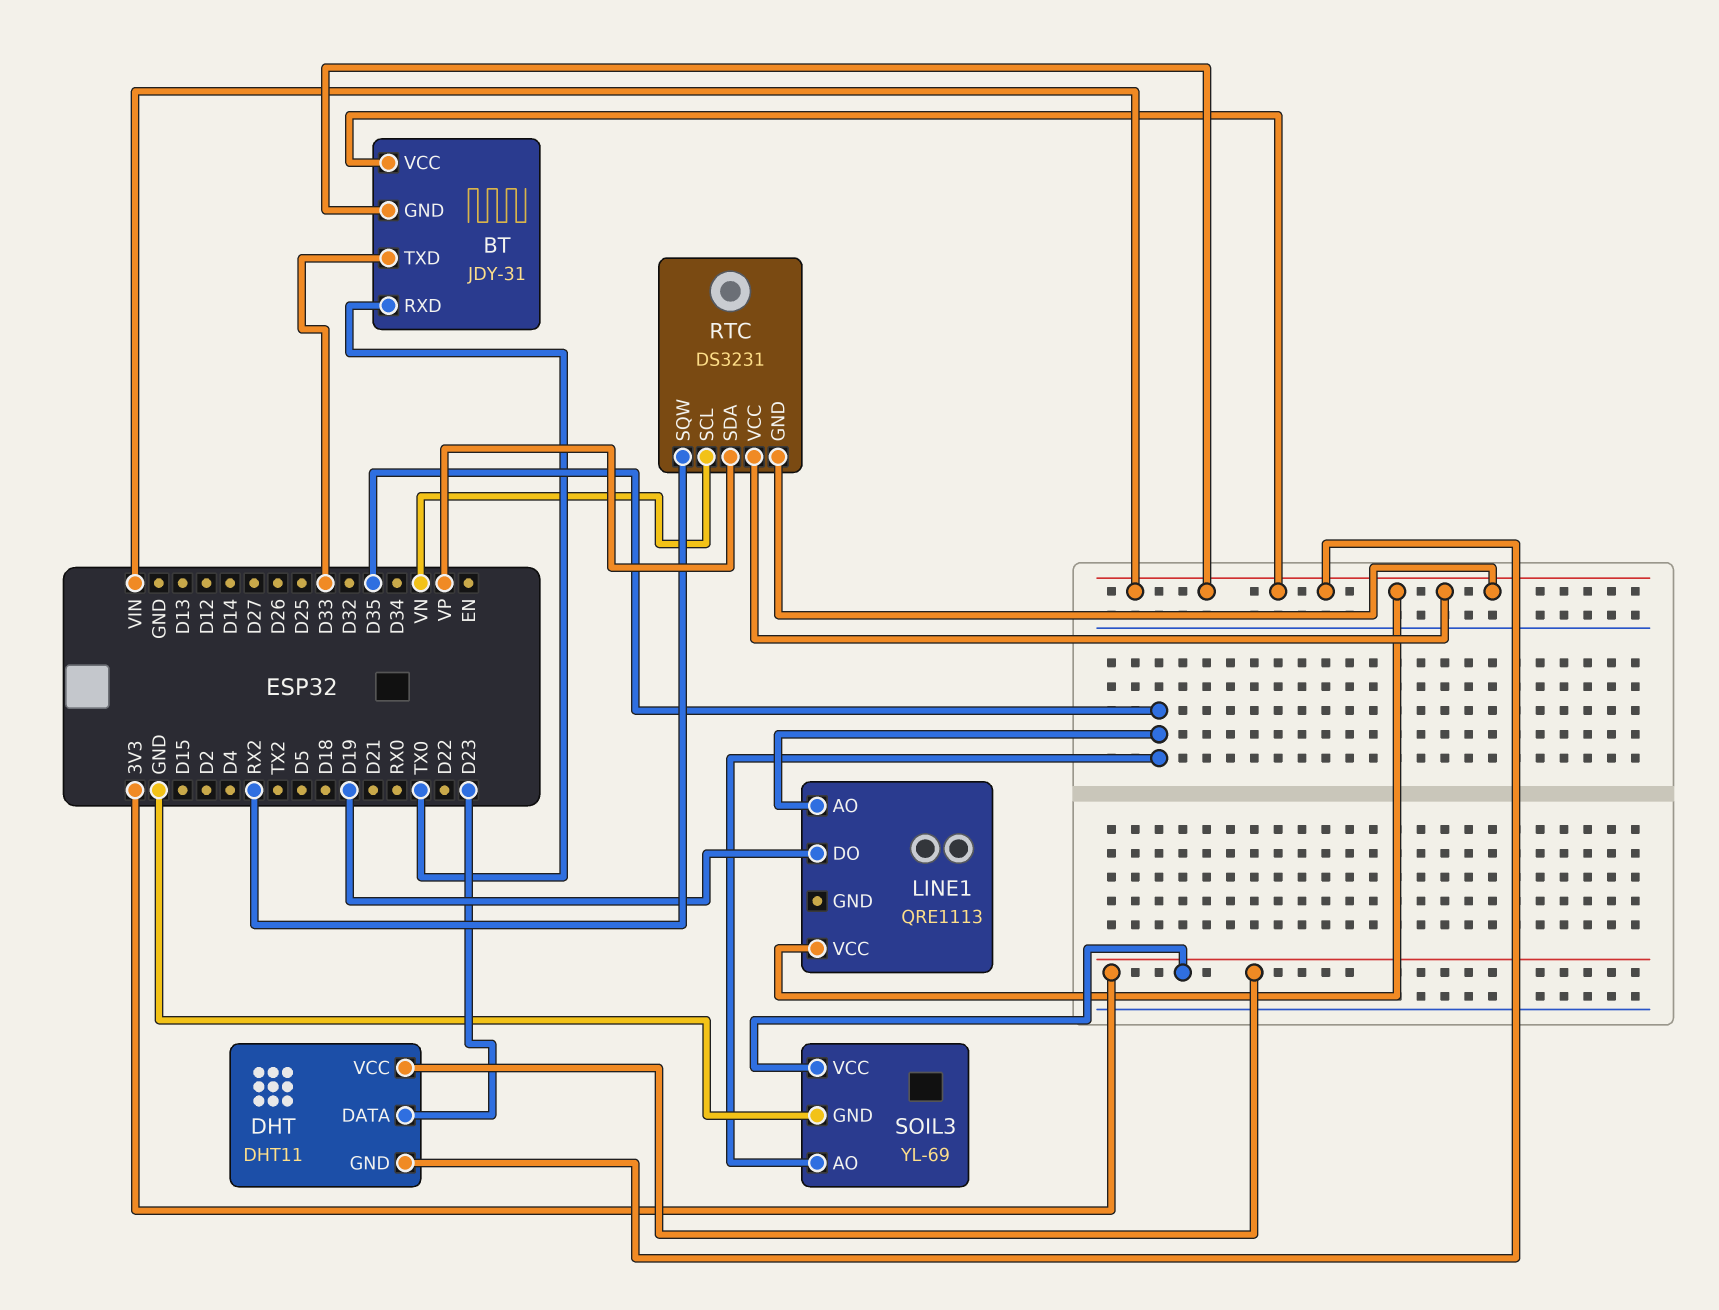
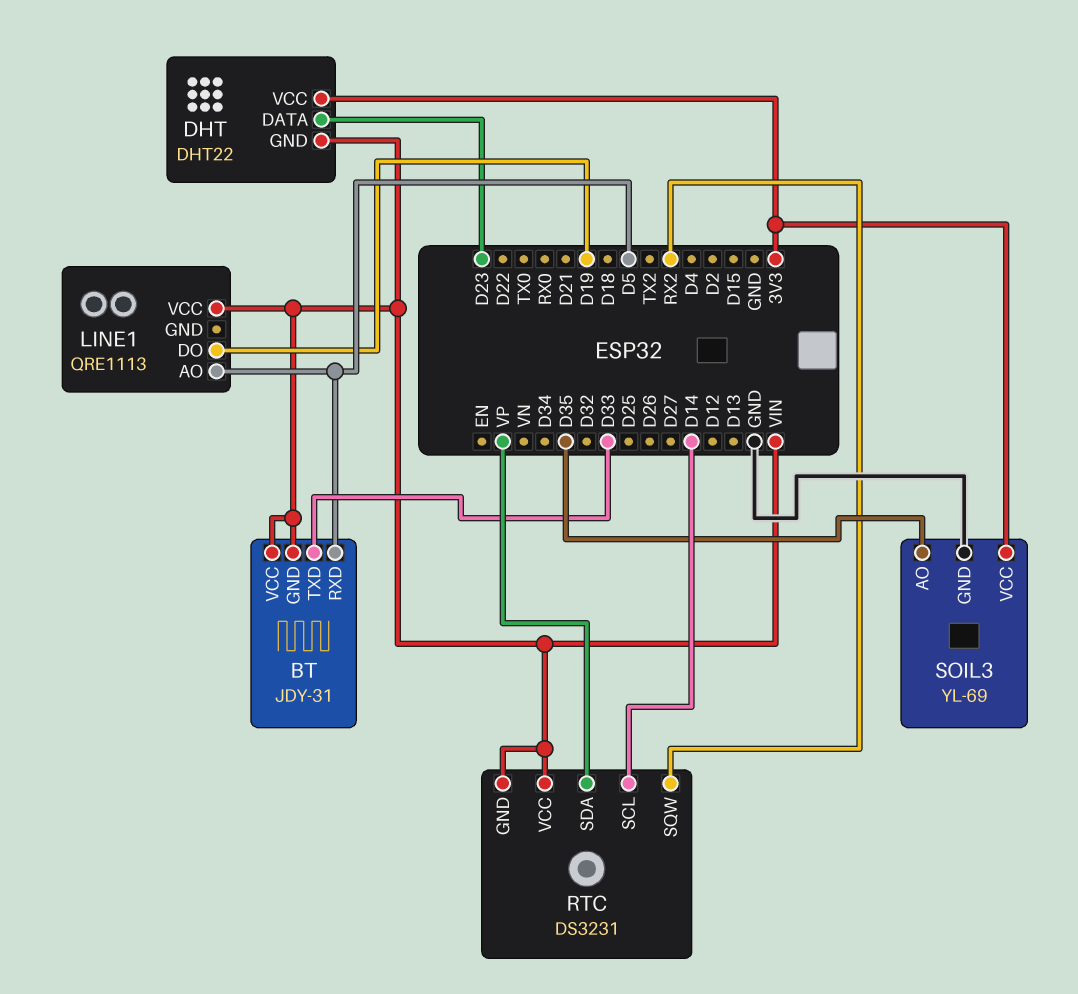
BT pin RXD: TX0 -> D5
DHT: DHT11 -> DHT22
LINE1 pin AO: D35 -> D5
RTC pin SCL: VN -> D14

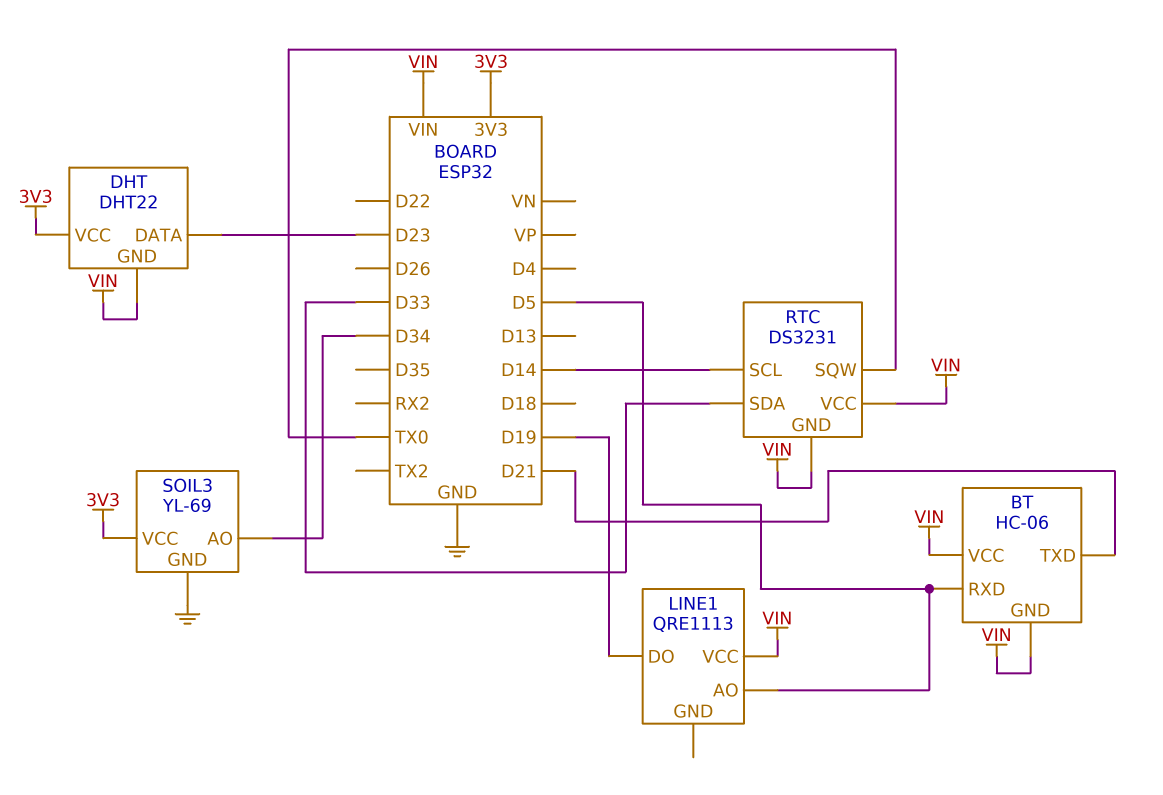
BT: JDY-31 -> HC-06
BT pin TXD: D33 -> D21
RTC pin SDA: VP -> D33
RTC pin SQW: RX2 -> TX0
SOIL3 pin AO: D35 -> D34

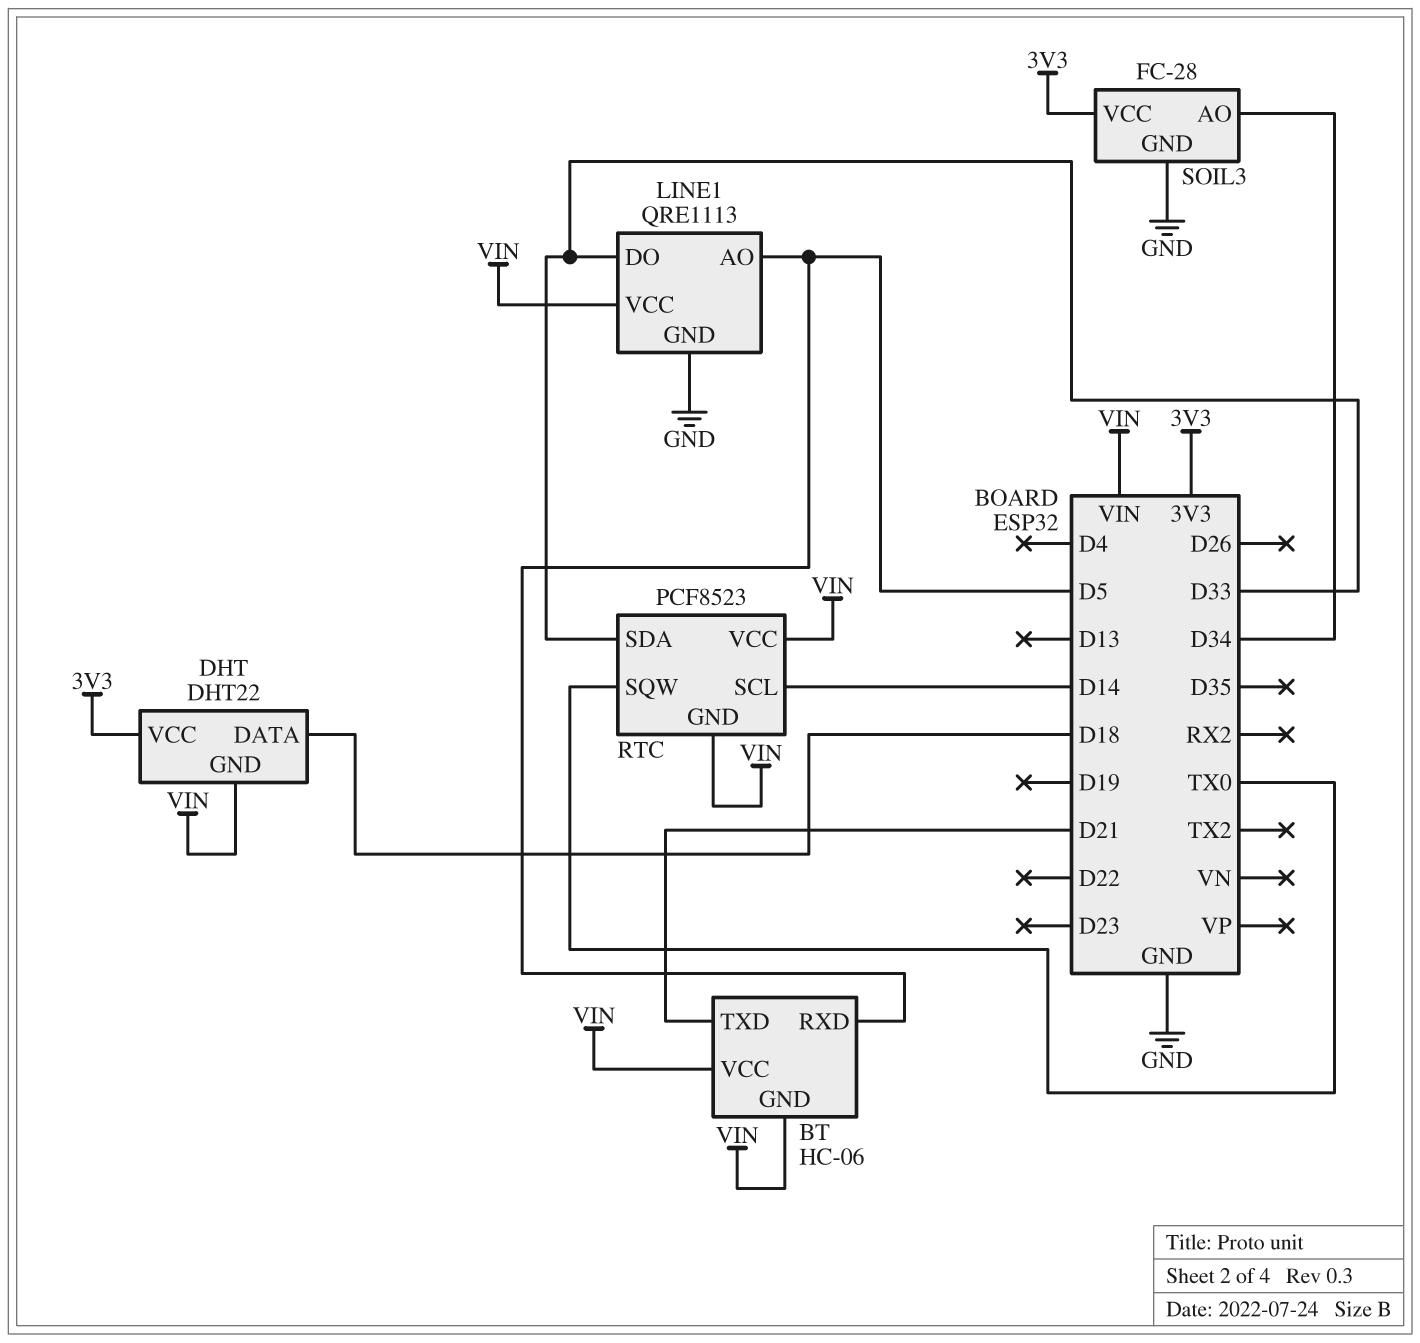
DHT pin DATA: D23 -> D18
LINE1 pin DO: D19 -> D33
LINE1 pin GND: none -> GND
RTC: DS3231 -> PCF8523
SOIL3: YL-69 -> FC-28

